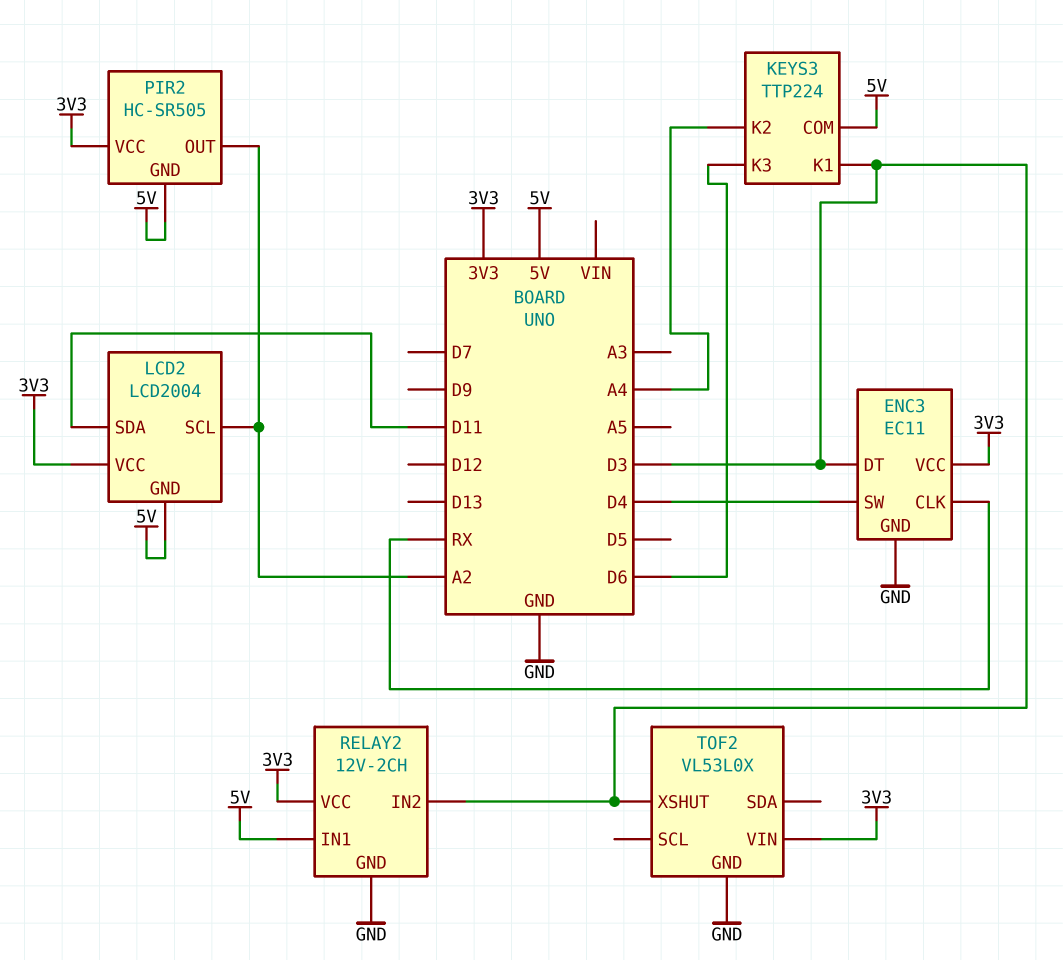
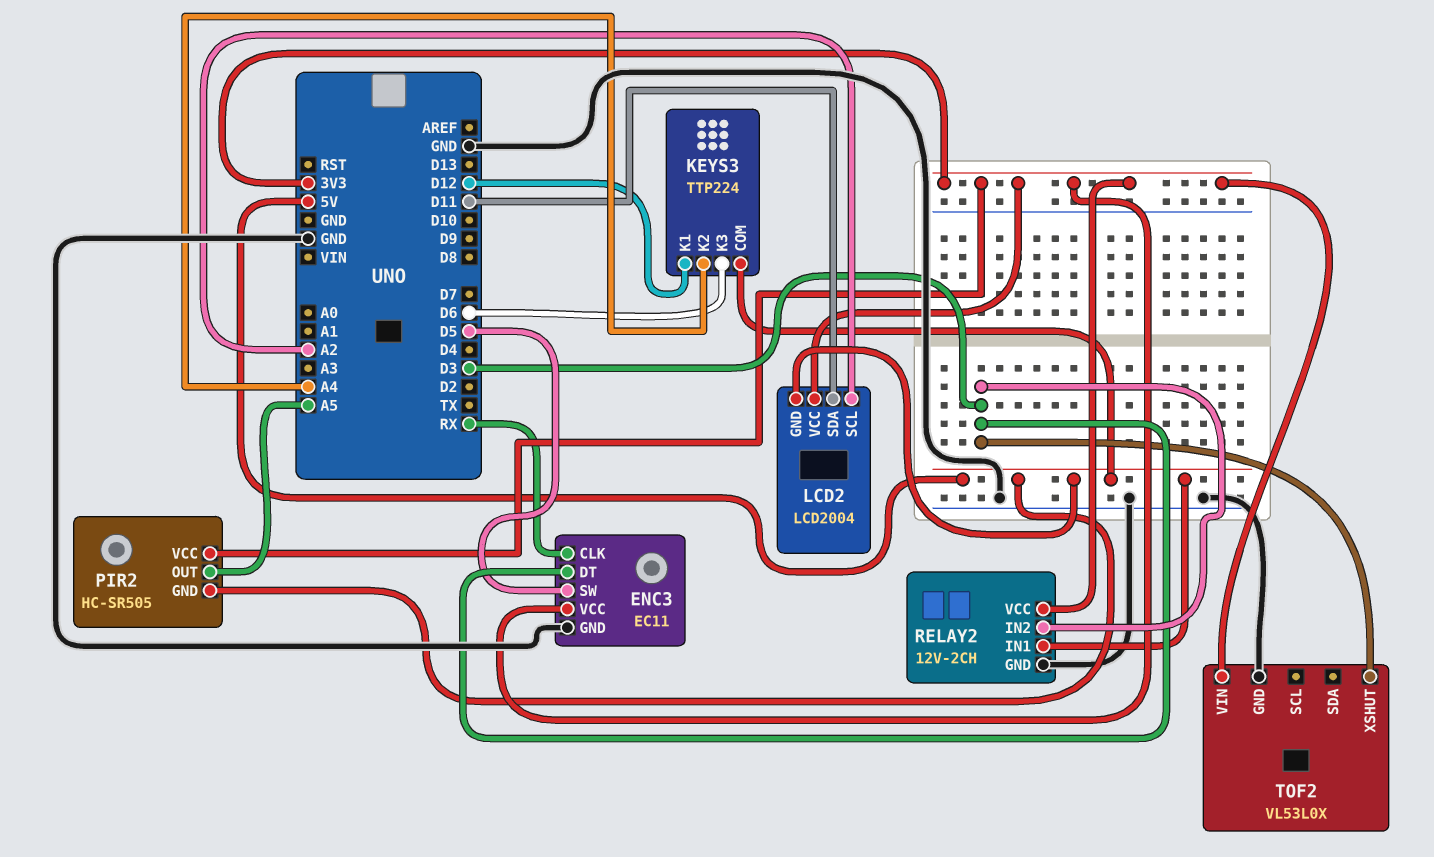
ENC3 pin SW: D4 -> D5
KEYS3 pin K1: D3 -> D12
PIR2 pin OUT: A2 -> A5

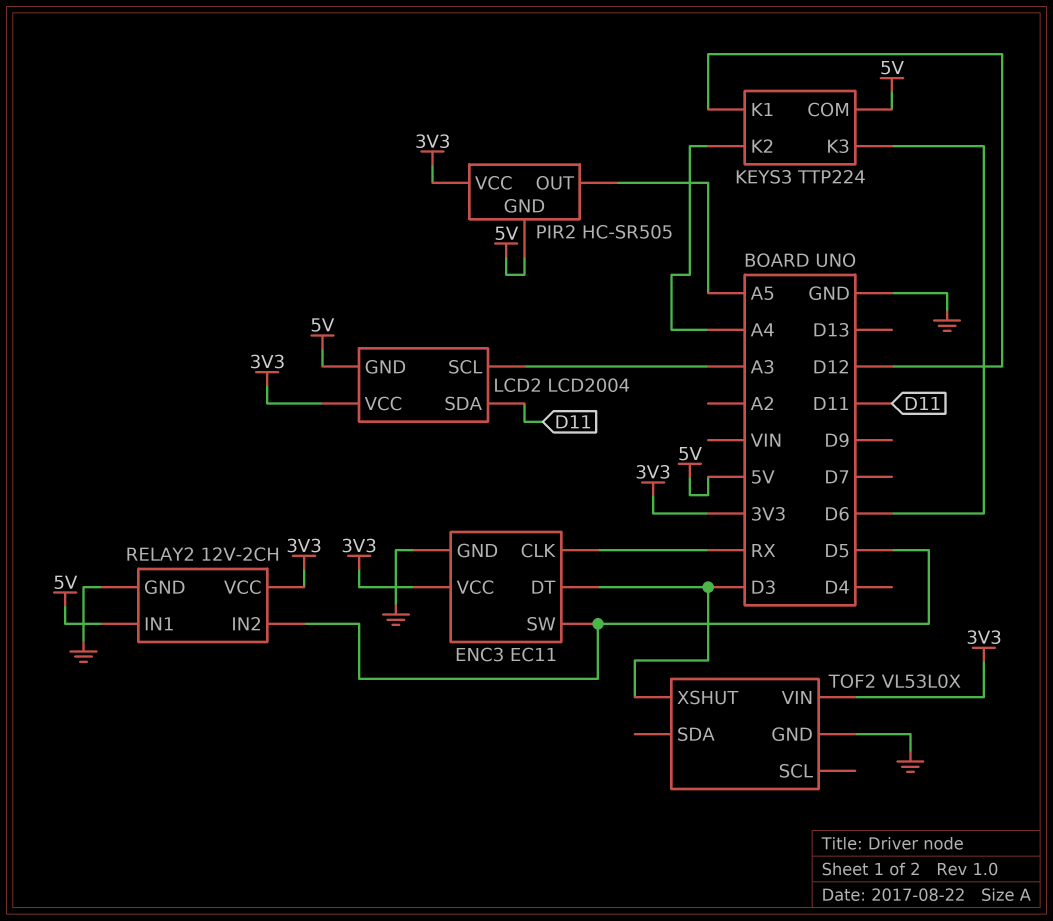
LCD2 pin SCL: A2 -> A3
RELAY2 pin IN2: D3 -> D5

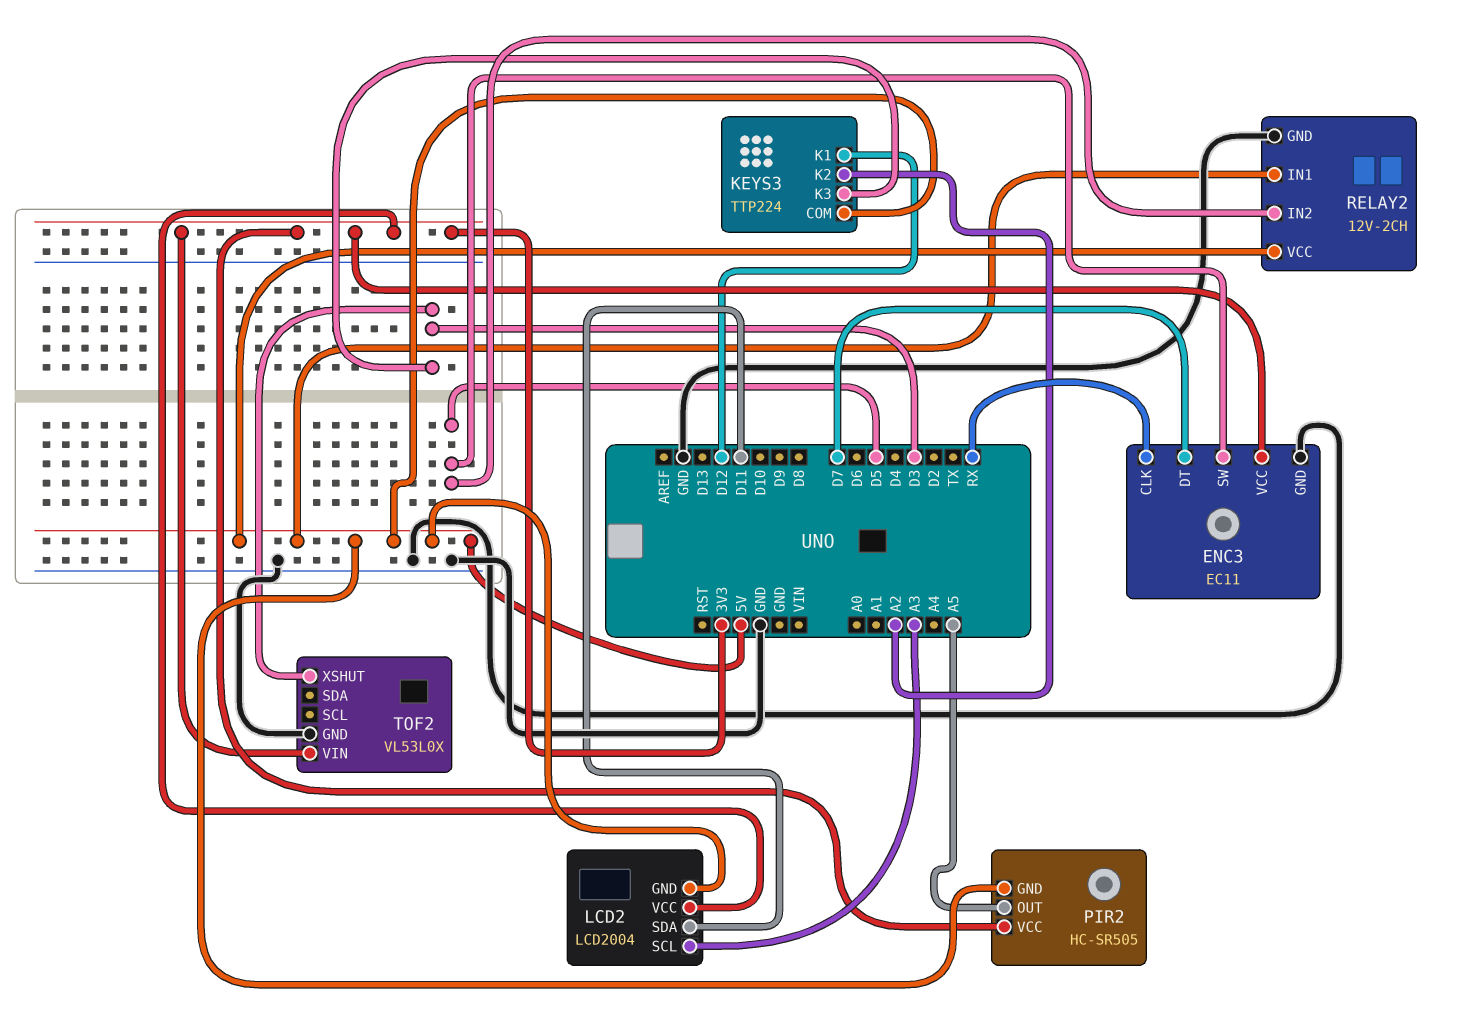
ENC3 pin DT: D3 -> D7
KEYS3 pin K2: A4 -> A2
KEYS3 pin K3: D6 -> D3
RELAY2 pin VCC: 3V3 -> 5V

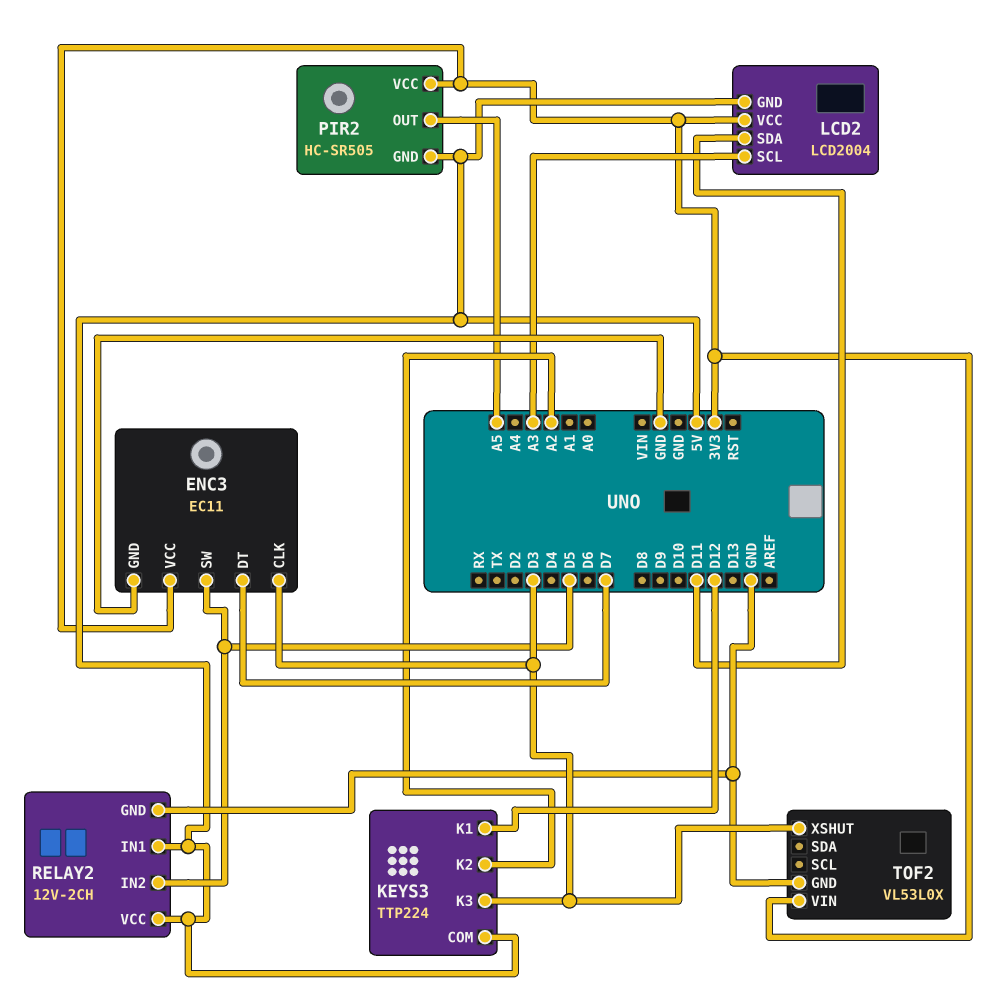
ENC3 pin CLK: RX -> D3

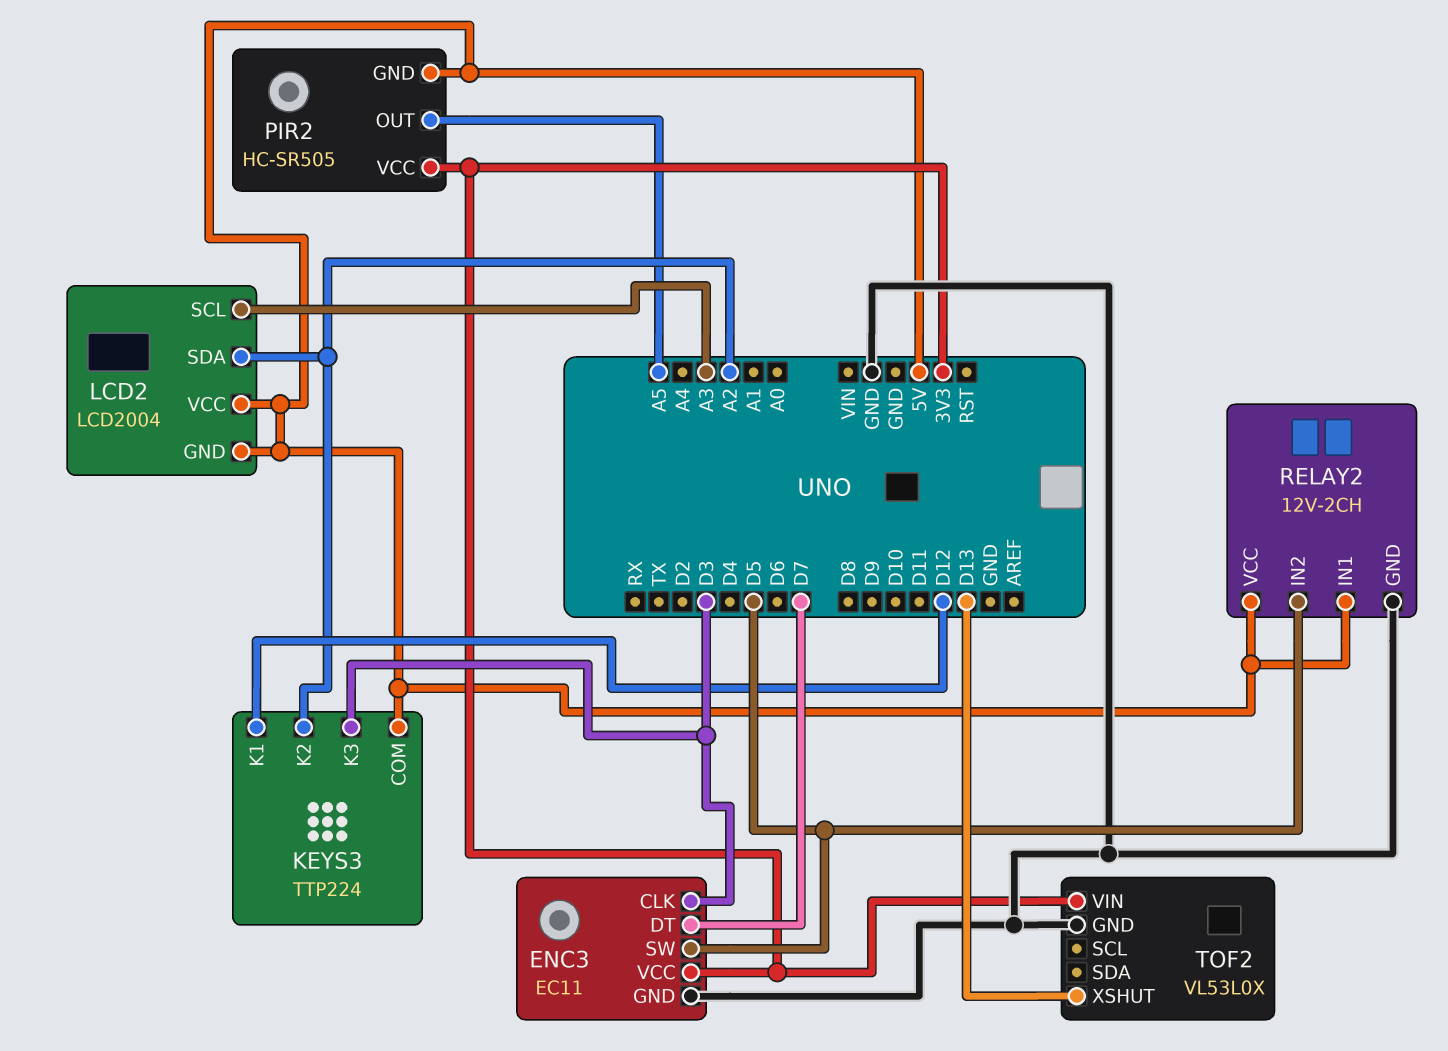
LCD2 pin SDA: D11 -> A2
LCD2 pin VCC: 3V3 -> 5V
TOF2 pin XSHUT: D3 -> D13

